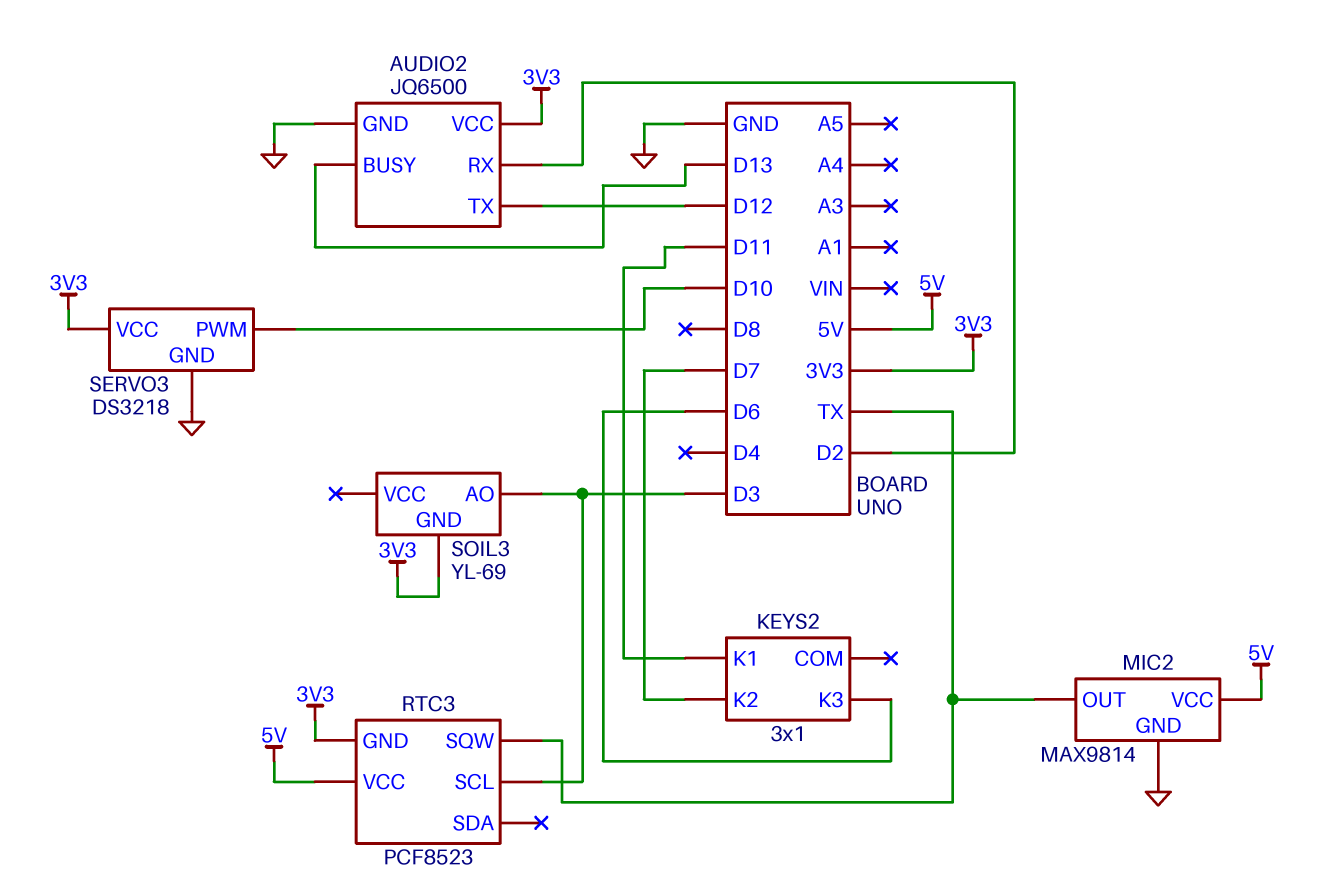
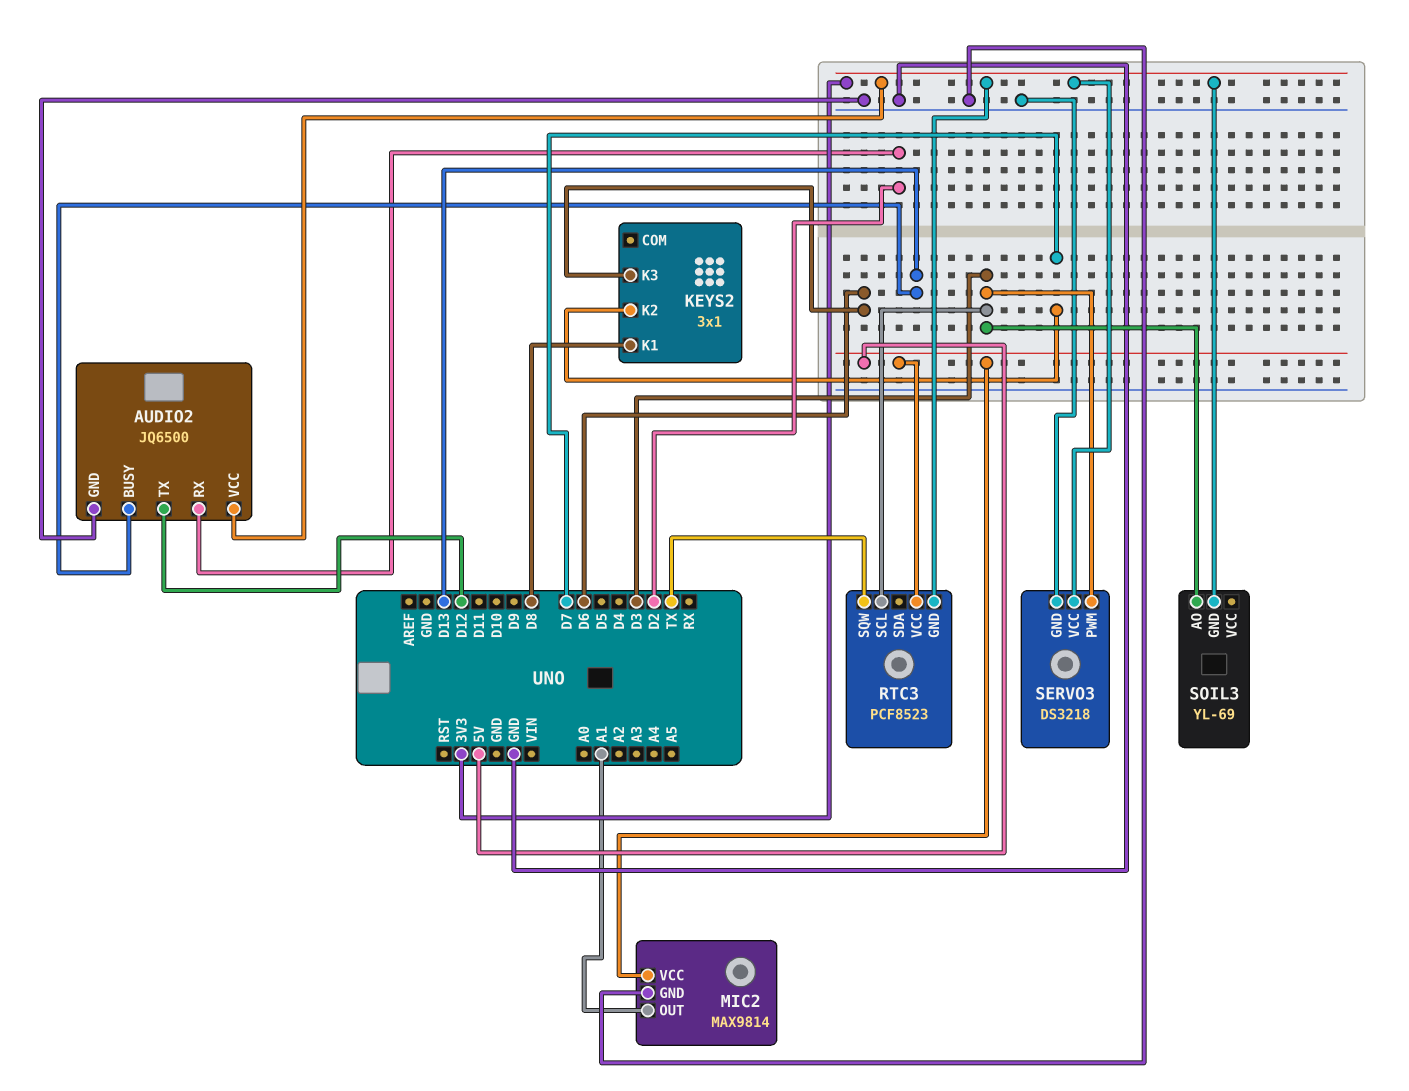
KEYS2 pin K1: D11 -> D8
MIC2 pin OUT: TX -> A1
SERVO3 pin PWM: D10 -> D3

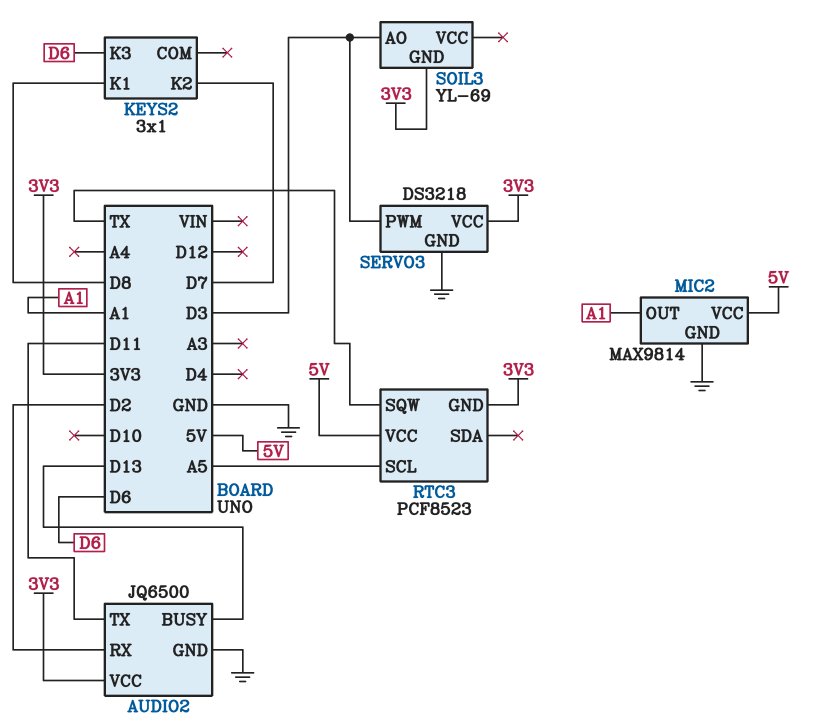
AUDIO2 pin TX: D12 -> D11
RTC3 pin SCL: D3 -> A5

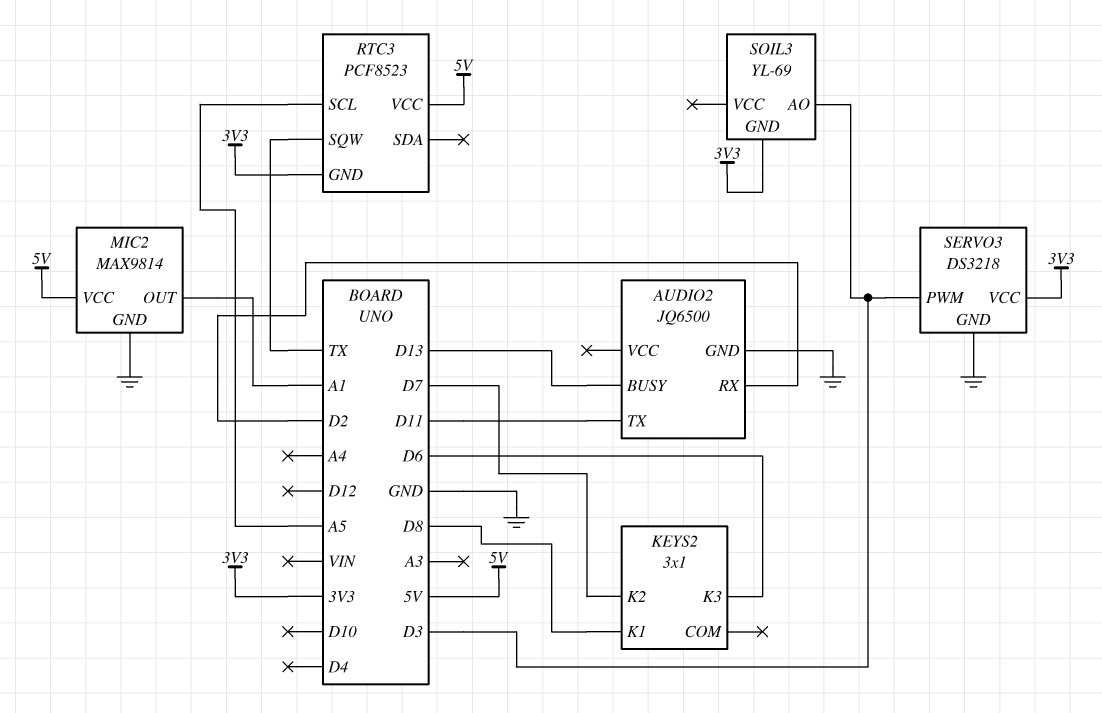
AUDIO2 pin VCC: 3V3 -> none

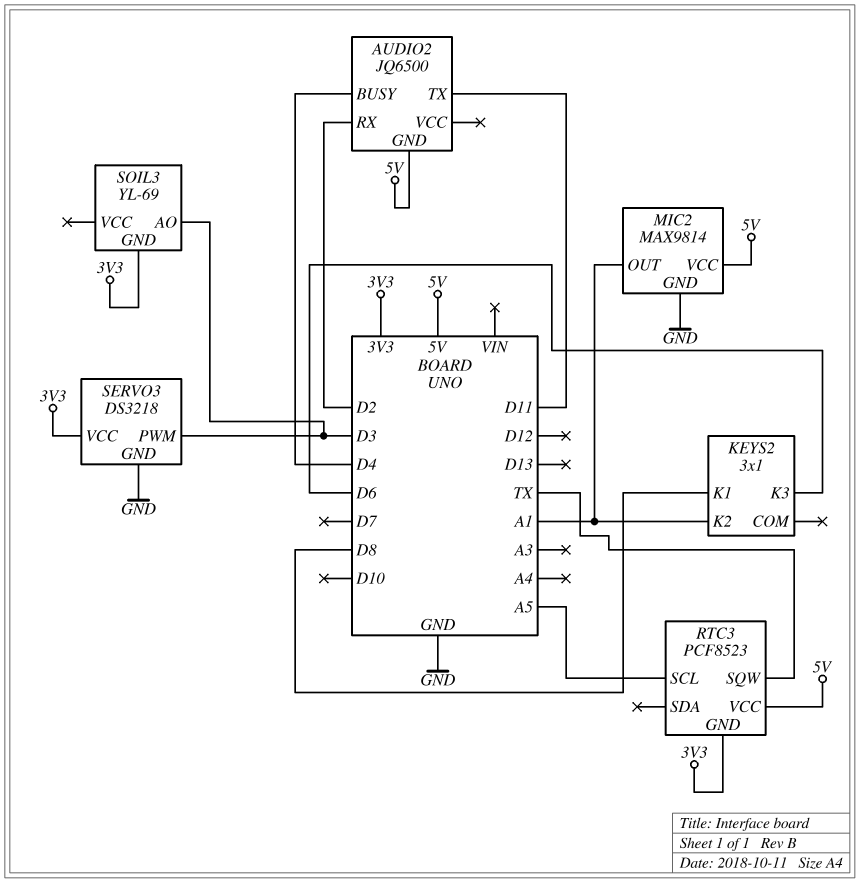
AUDIO2 pin BUSY: D13 -> D4
AUDIO2 pin GND: GND -> 5V
KEYS2 pin K2: D7 -> A1

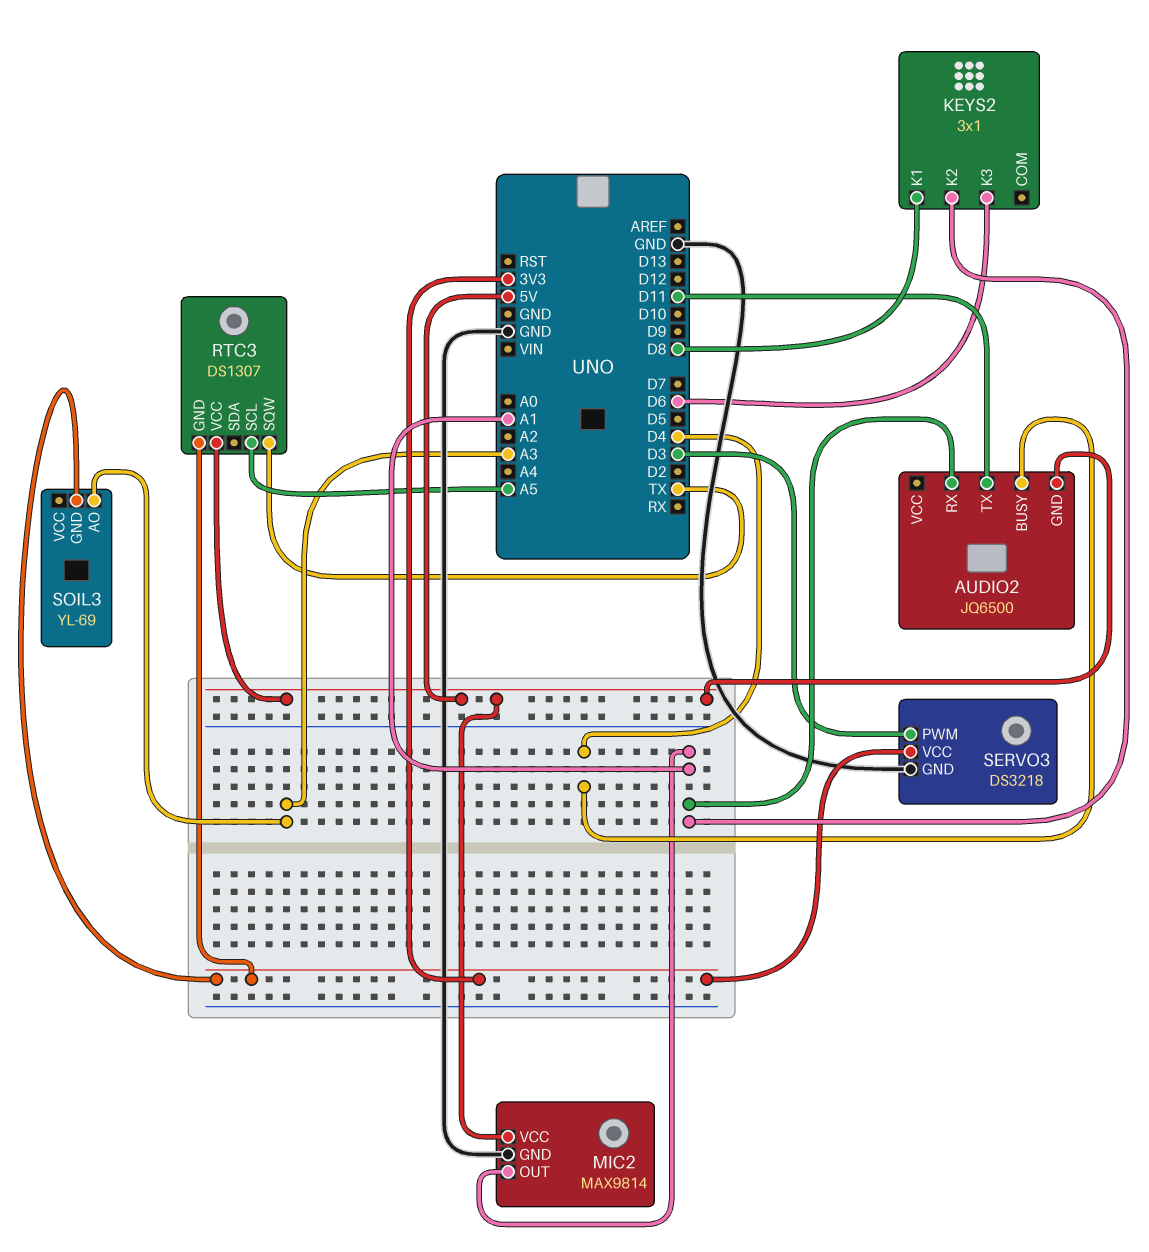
AUDIO2 pin RX: D2 -> A1
RTC3: PCF8523 -> DS1307
SOIL3 pin AO: D3 -> A3

